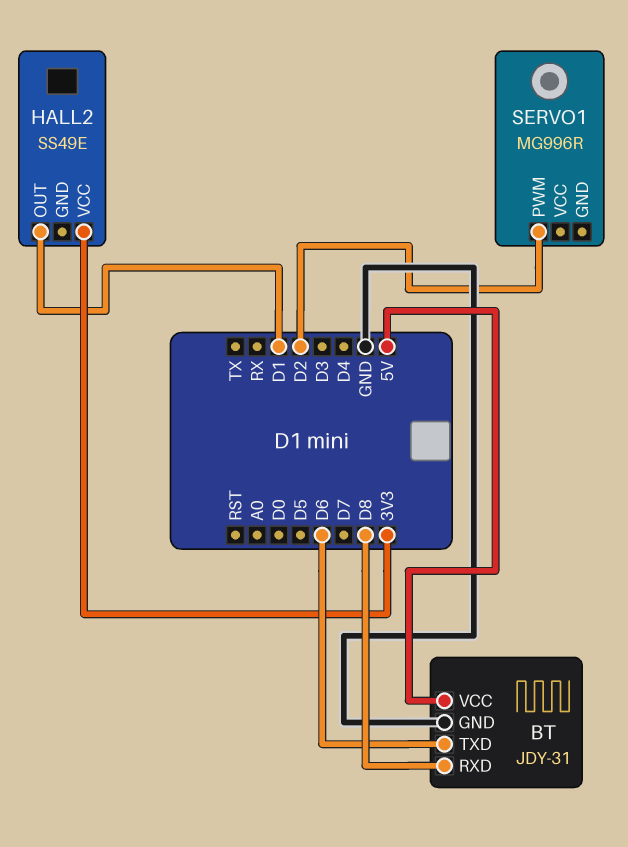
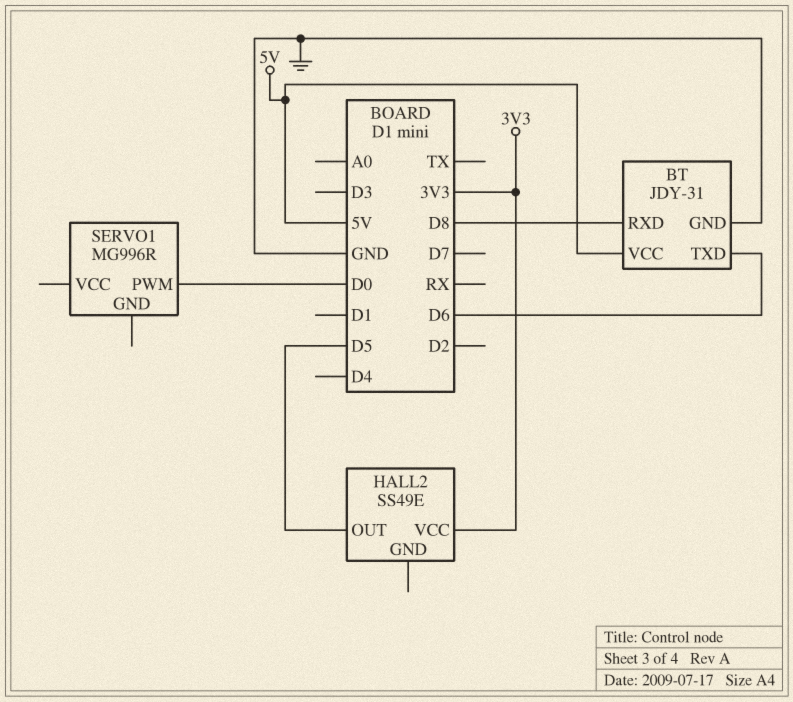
HALL2 pin OUT: D1 -> D5
SERVO1 pin PWM: D2 -> D0

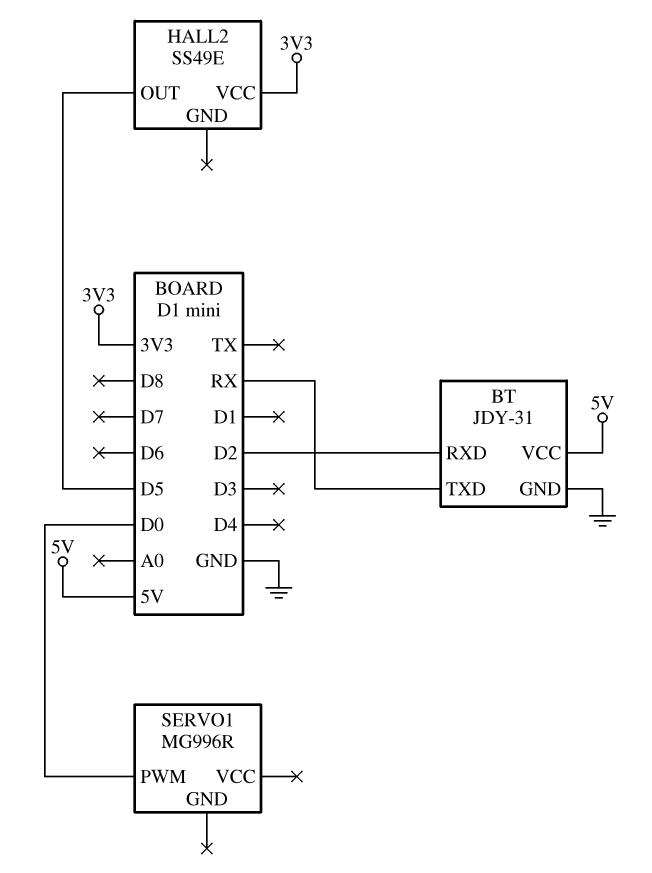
BT pin RXD: D8 -> D2
BT pin TXD: D6 -> RX

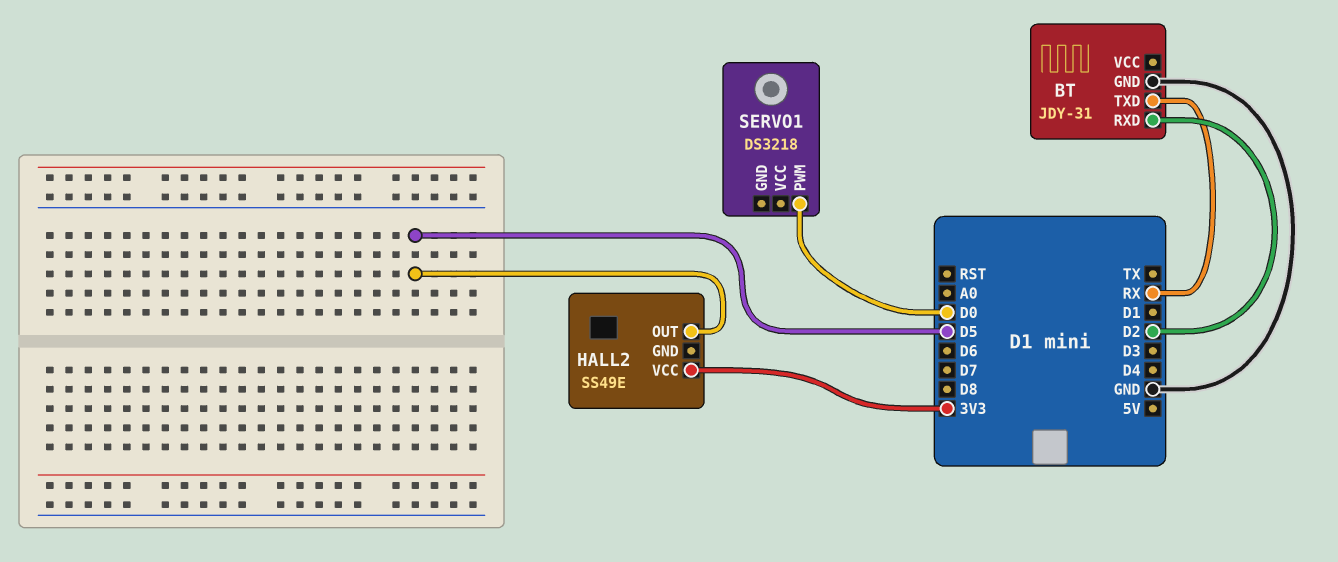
BT pin VCC: 5V -> none
SERVO1: MG996R -> DS3218

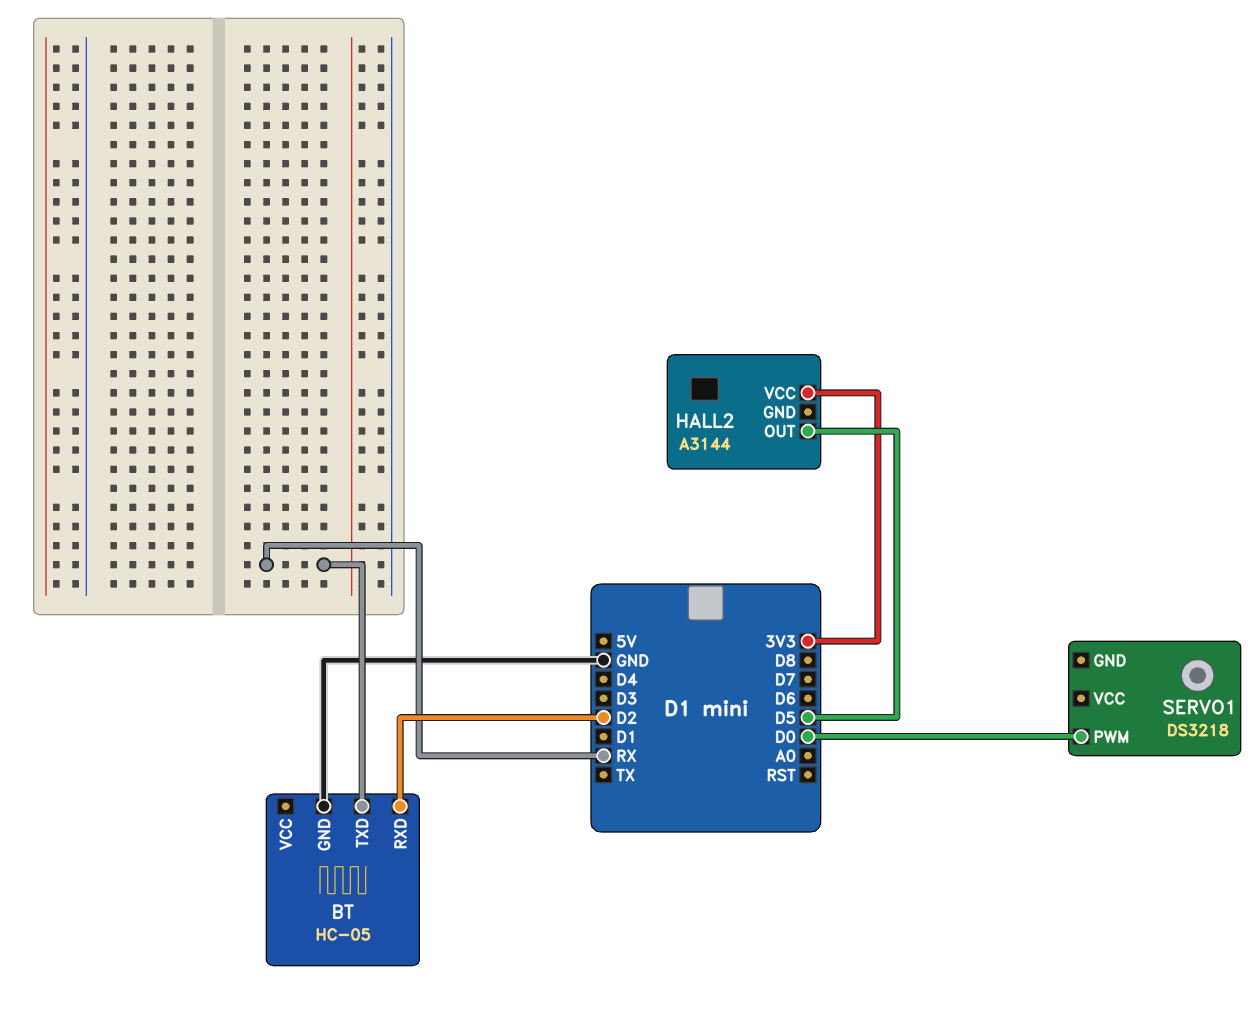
BT: JDY-31 -> HC-05
HALL2: SS49E -> A3144

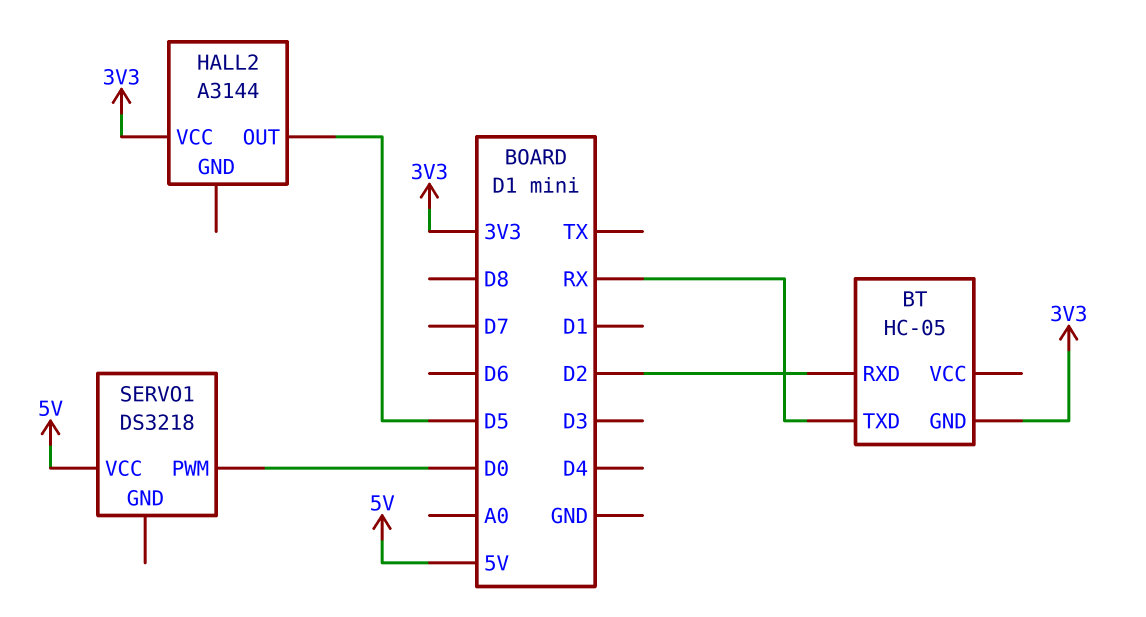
BT pin GND: GND -> 3V3
SERVO1 pin VCC: none -> 5V

